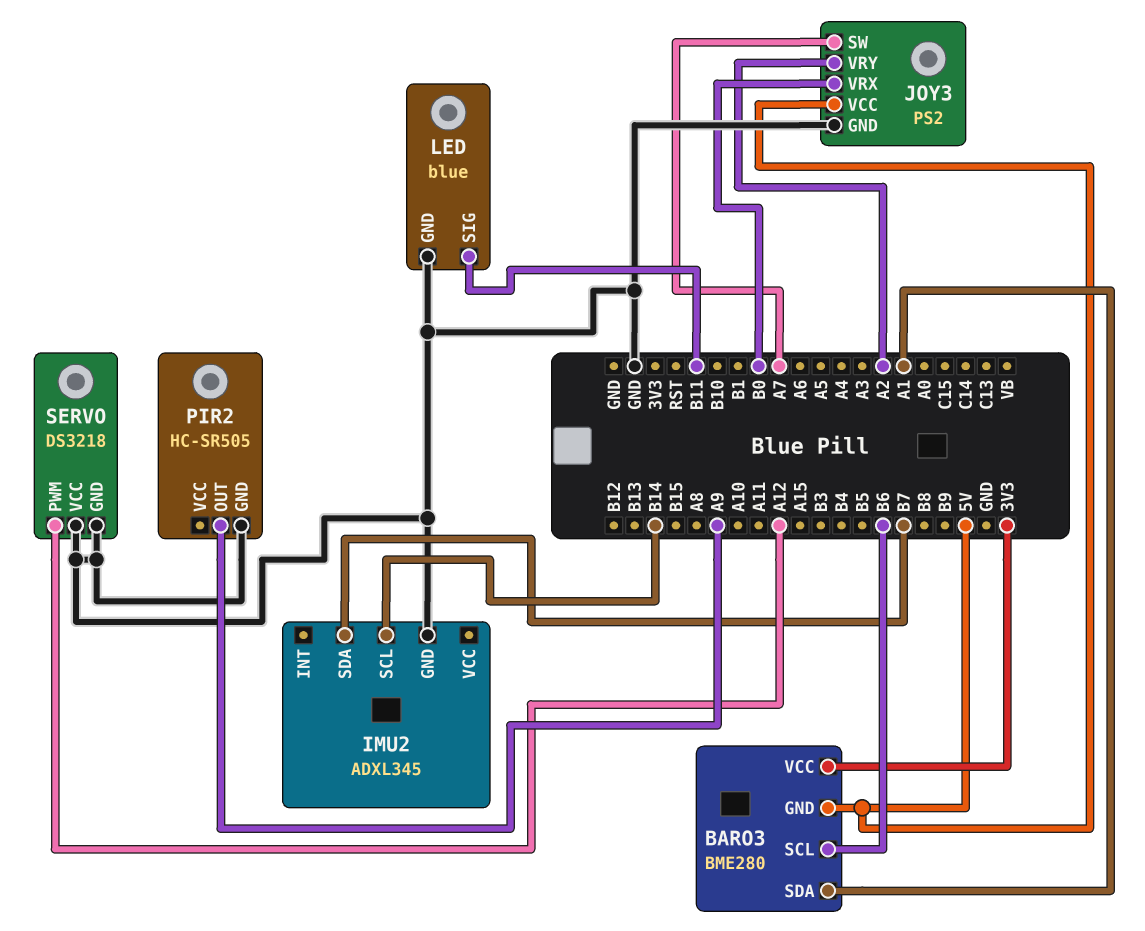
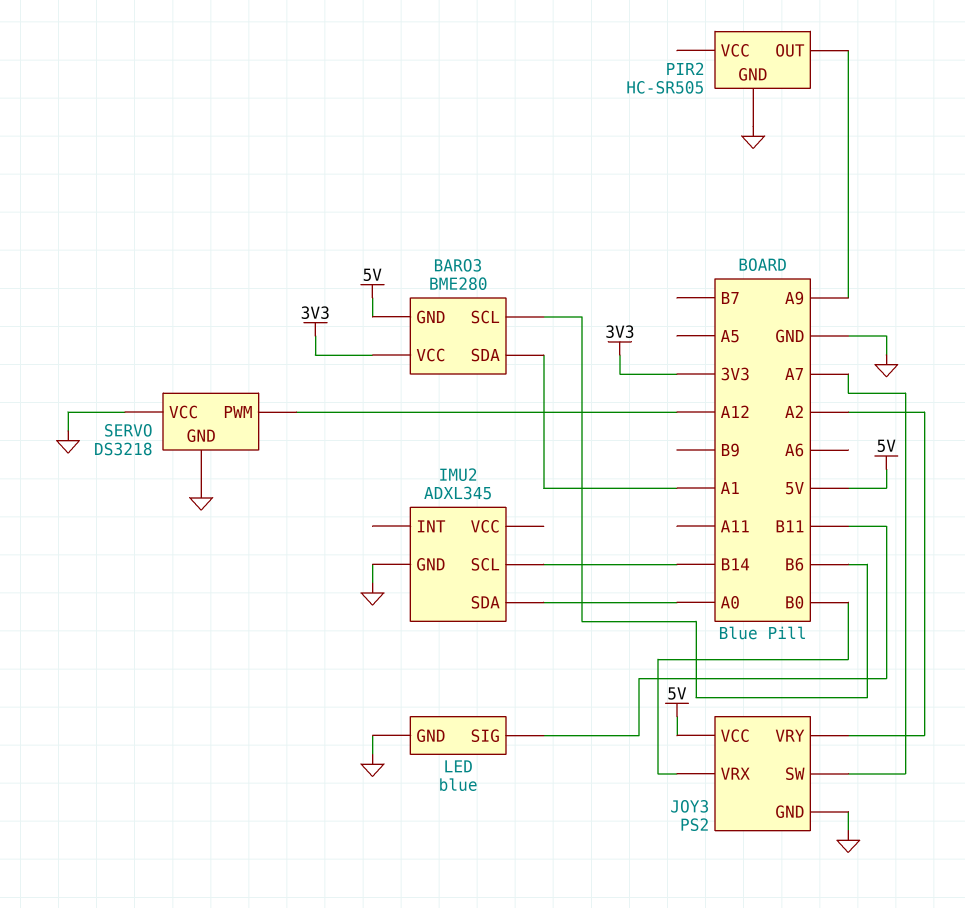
IMU2 pin SDA: B7 -> A0

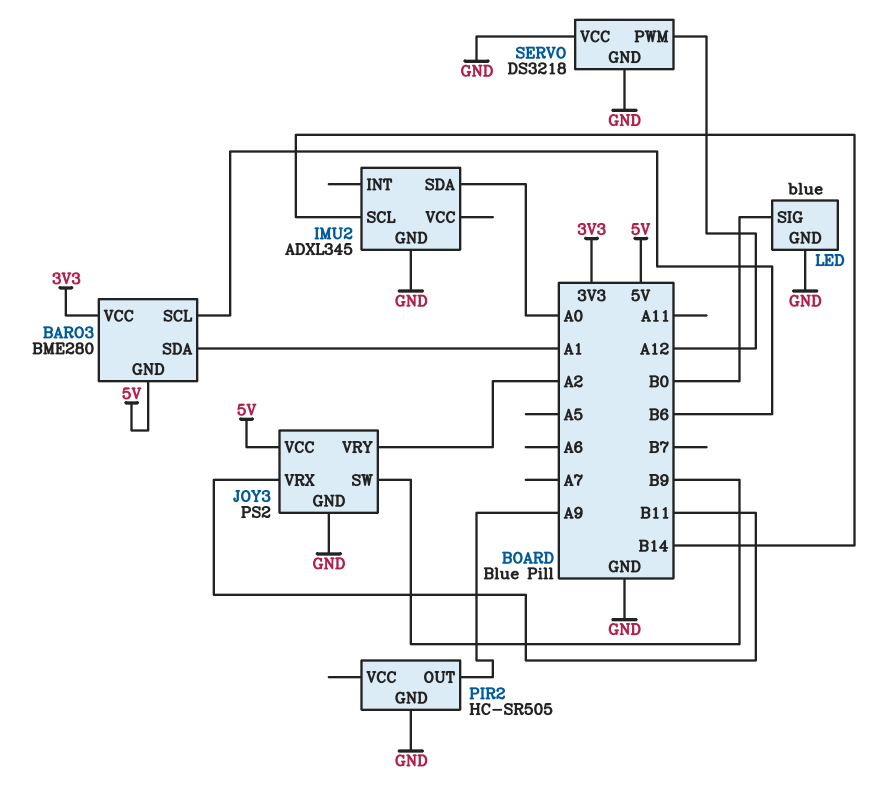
JOY3 pin SW: A7 -> B9
JOY3 pin VRX: B0 -> B11
LED pin SIG: B11 -> B0

